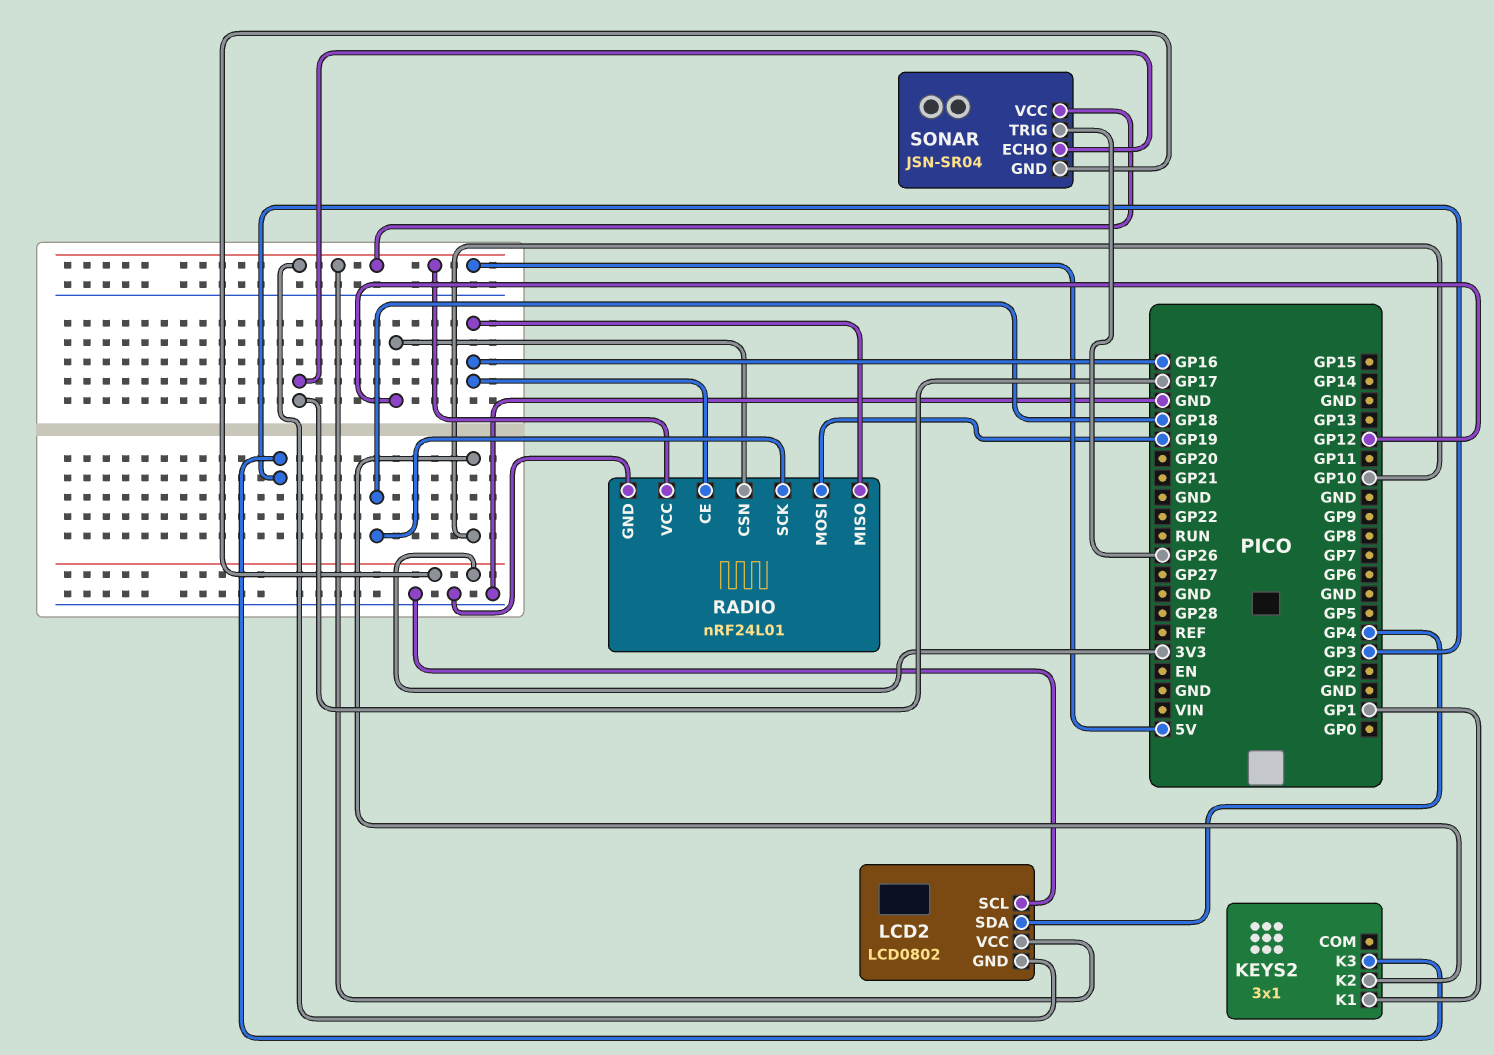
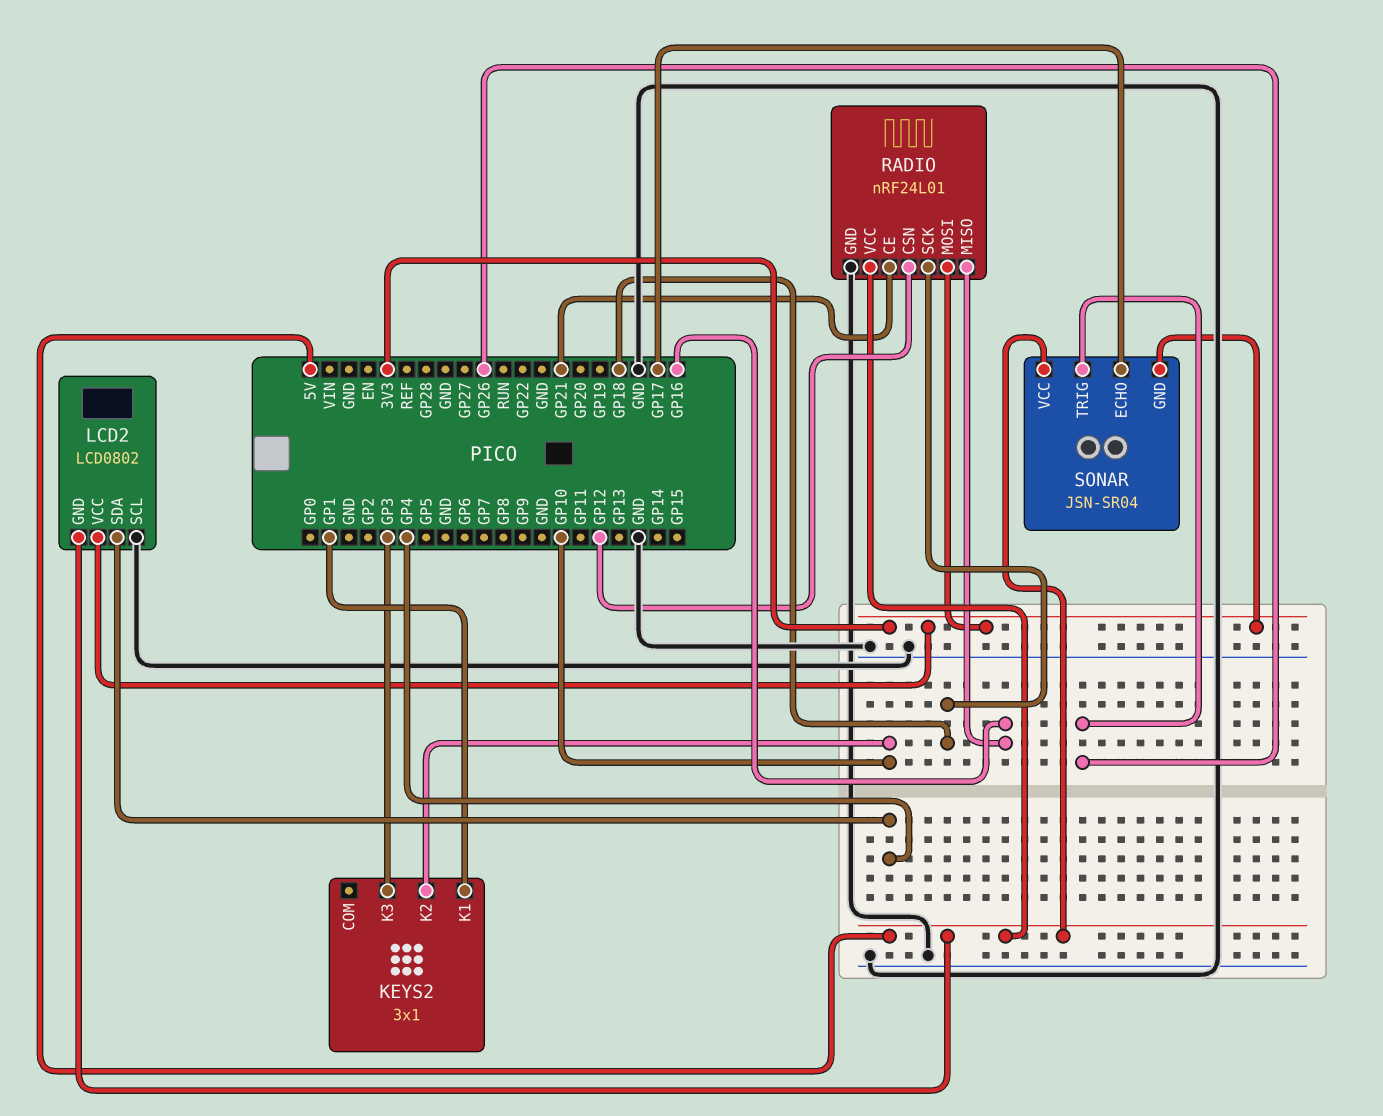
LCD2 pin VCC: 5V -> 3V3
RADIO pin CE: GP16 -> GP21
RADIO pin MOSI: GP19 -> 3V3

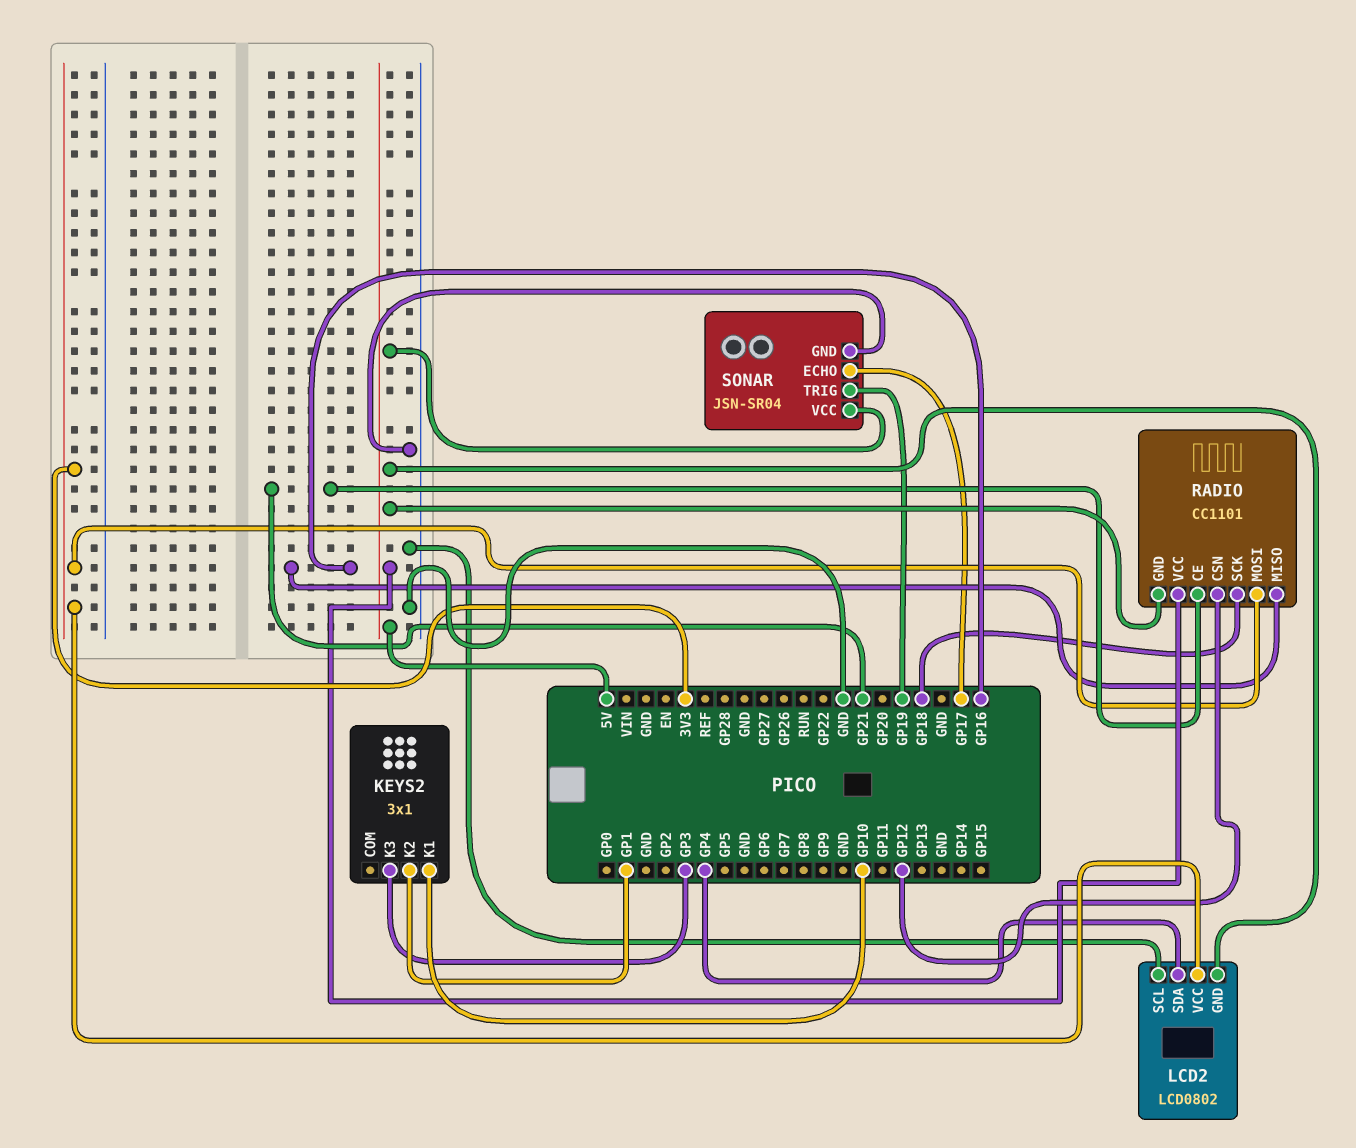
KEYS2 pin K1: GP1 -> GP10
KEYS2 pin K2: GP10 -> GP1
RADIO: nRF24L01 -> CC1101
RADIO pin GND: GND -> 5V
SONAR pin GND: 3V3 -> GND
SONAR pin TRIG: GP26 -> GP19

